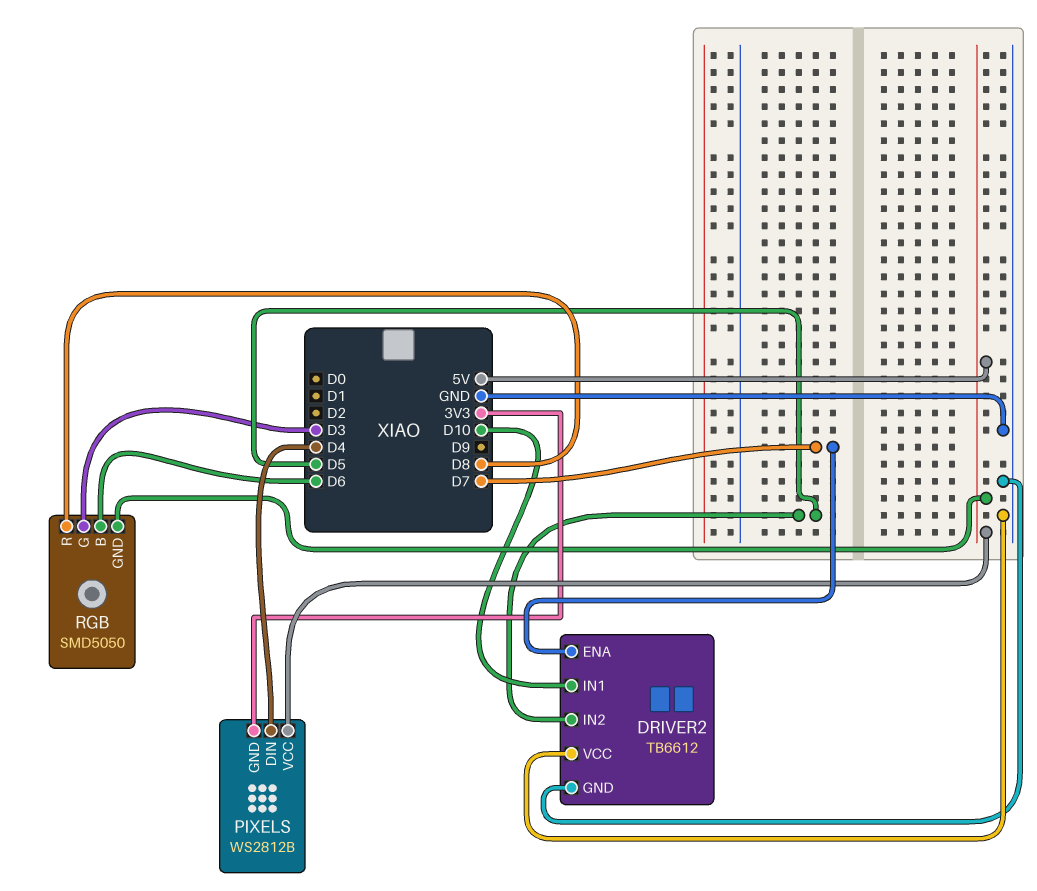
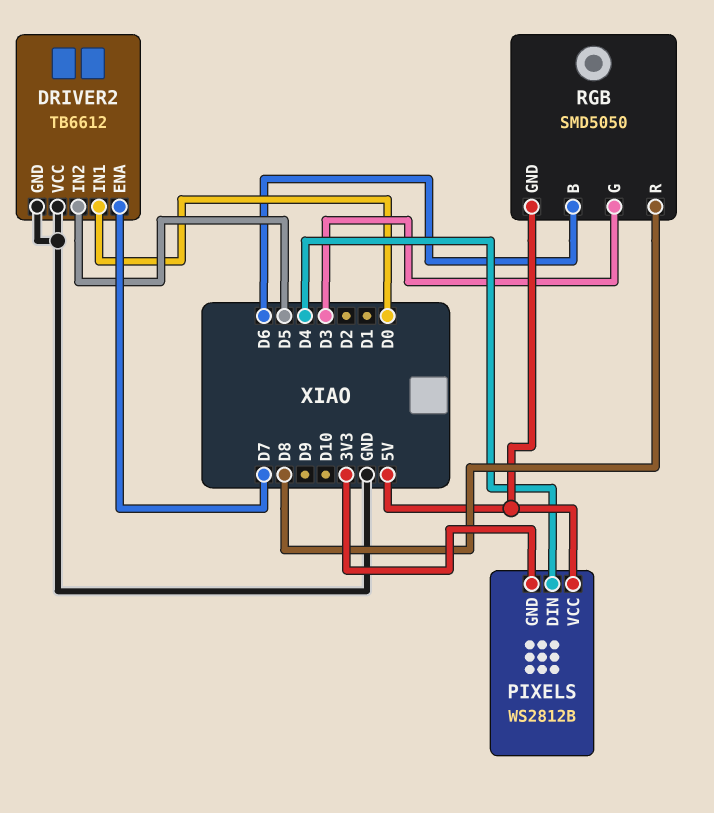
DRIVER2 pin IN1: D10 -> D0

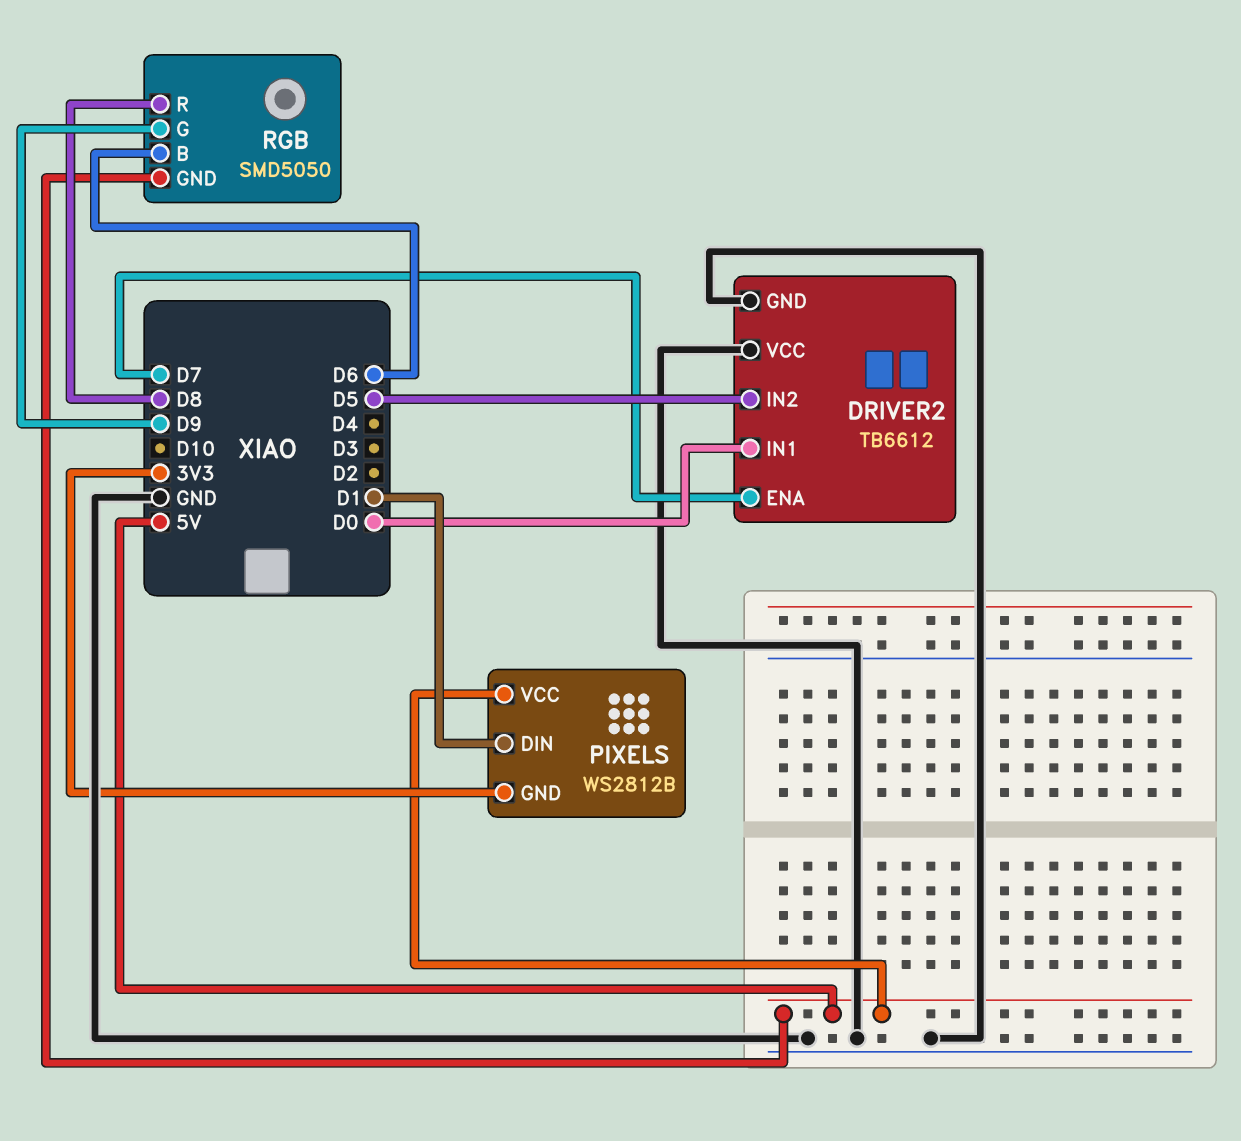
PIXELS pin DIN: D4 -> D1
RGB pin G: D3 -> D9

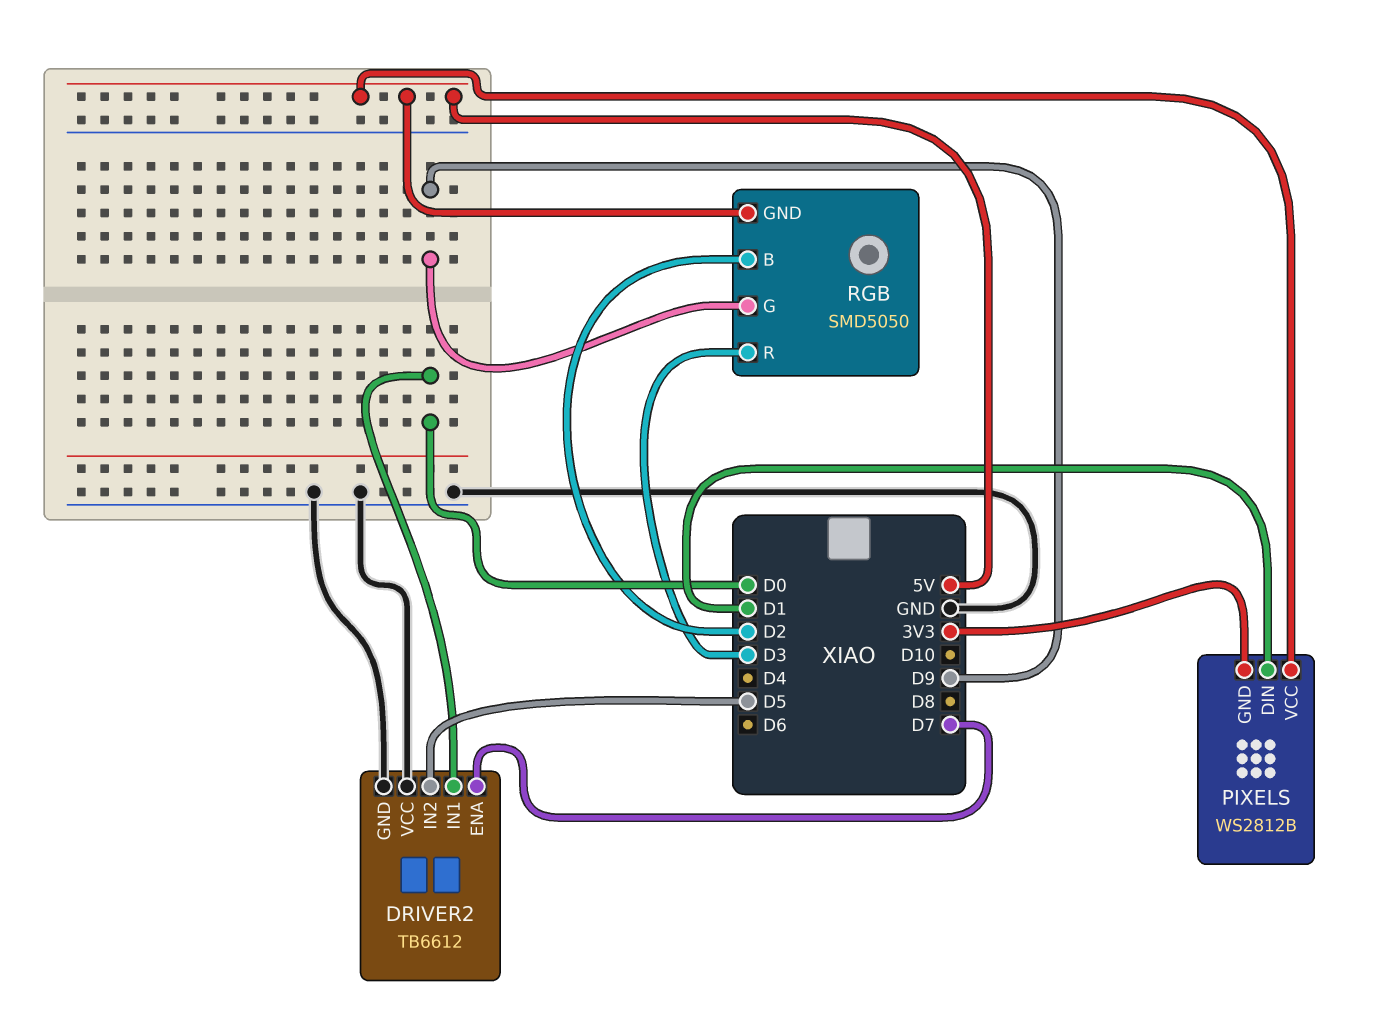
RGB pin B: D6 -> D2
RGB pin R: D8 -> D3

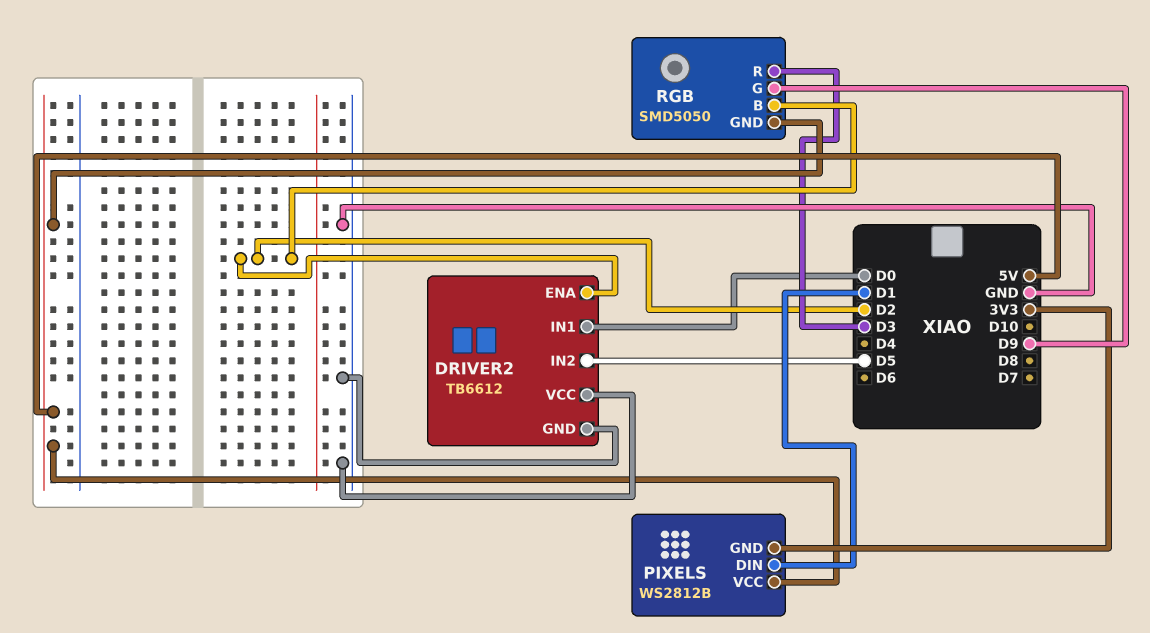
DRIVER2 pin ENA: D7 -> D2

